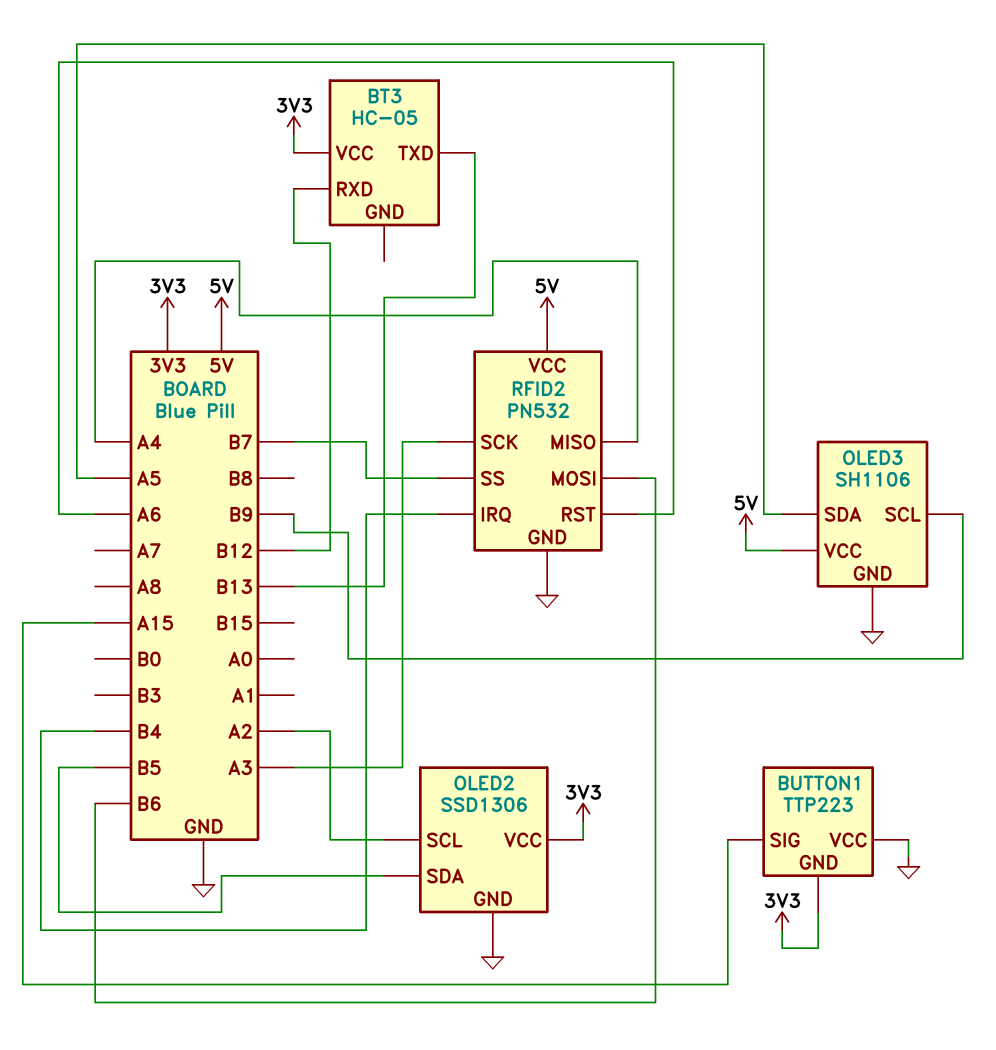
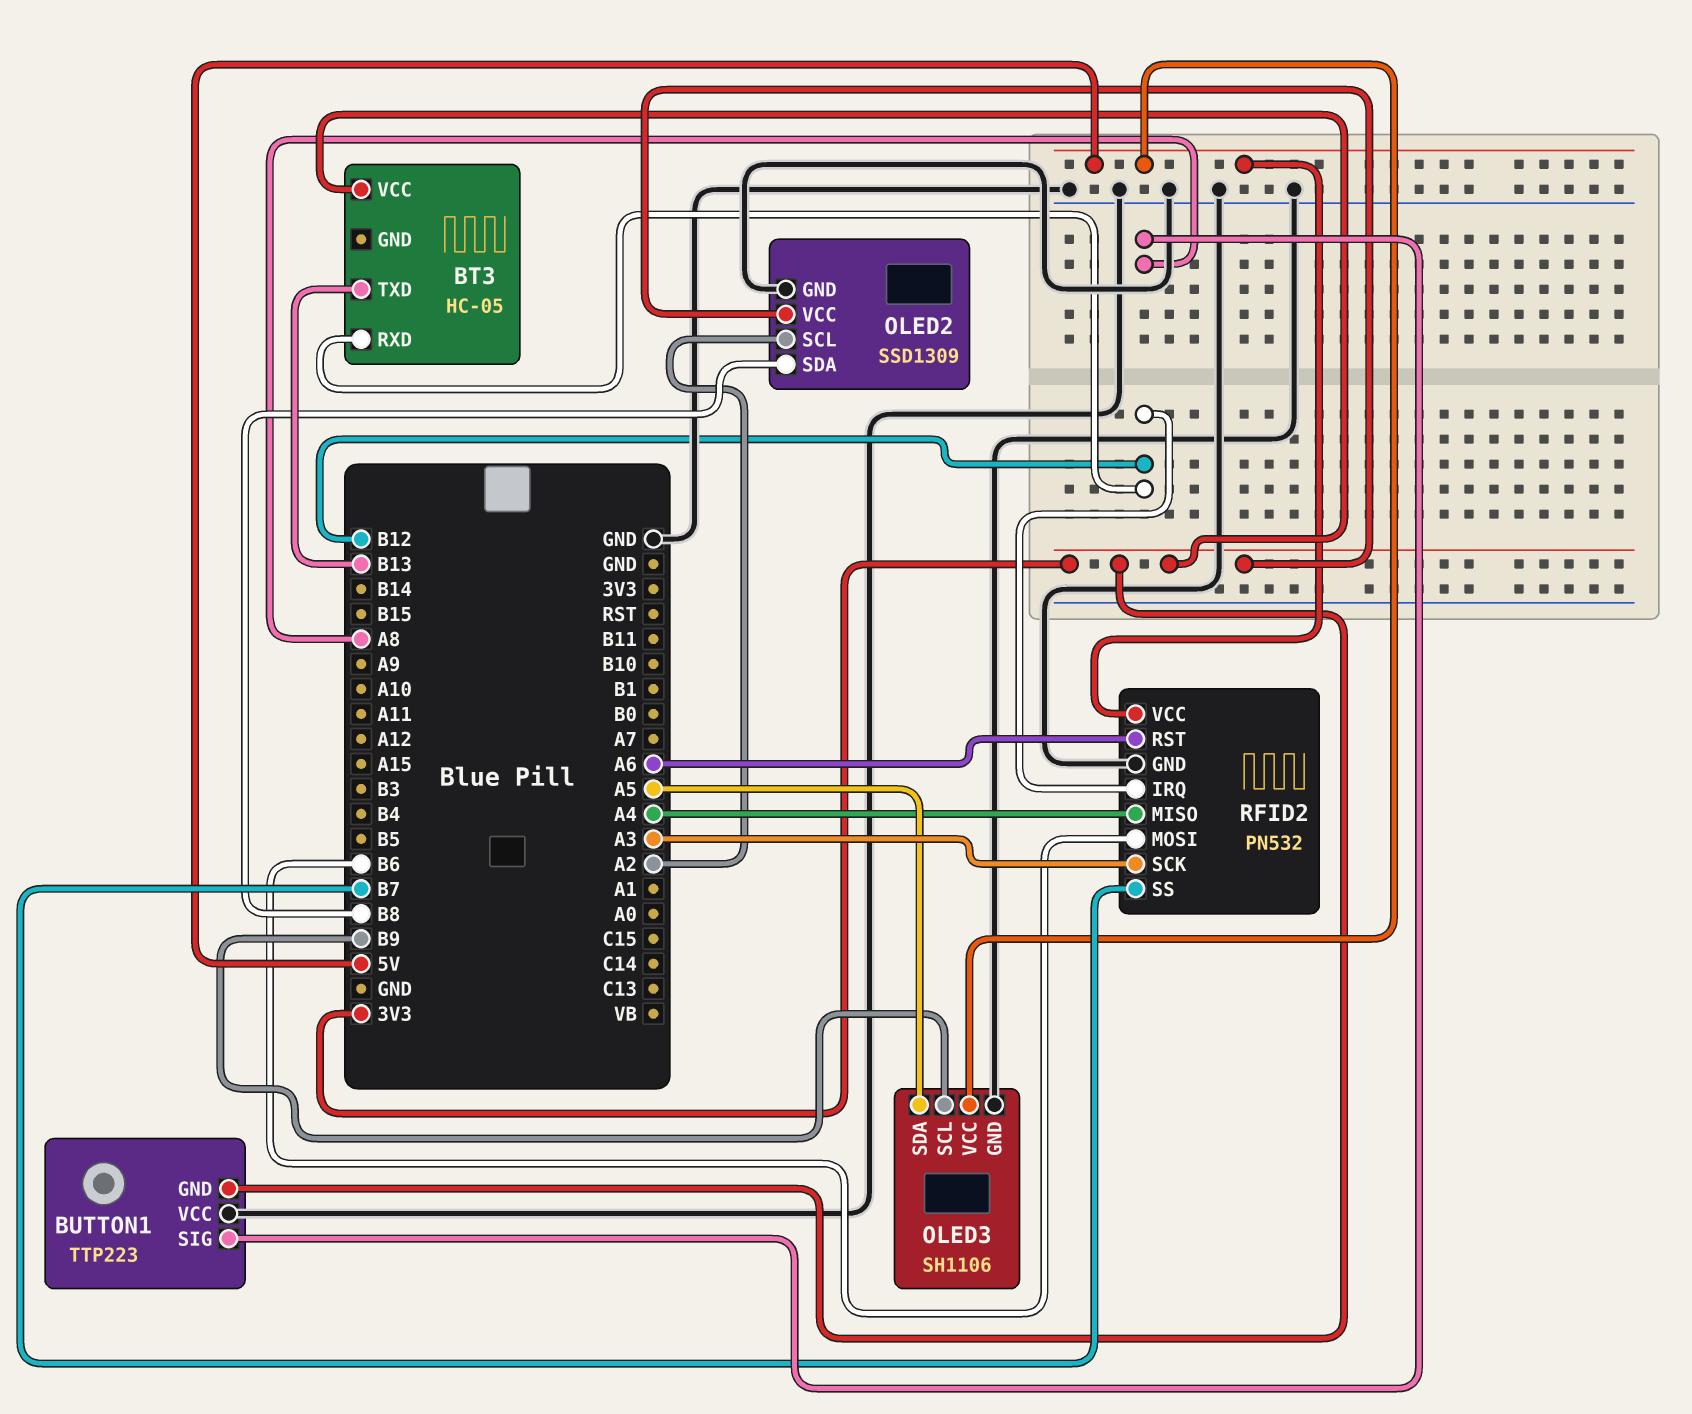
BUTTON1 pin SIG: A15 -> A8
OLED2: SSD1306 -> SSD1309
OLED2 pin SDA: B5 -> B8
RFID2 pin IRQ: B4 -> B12

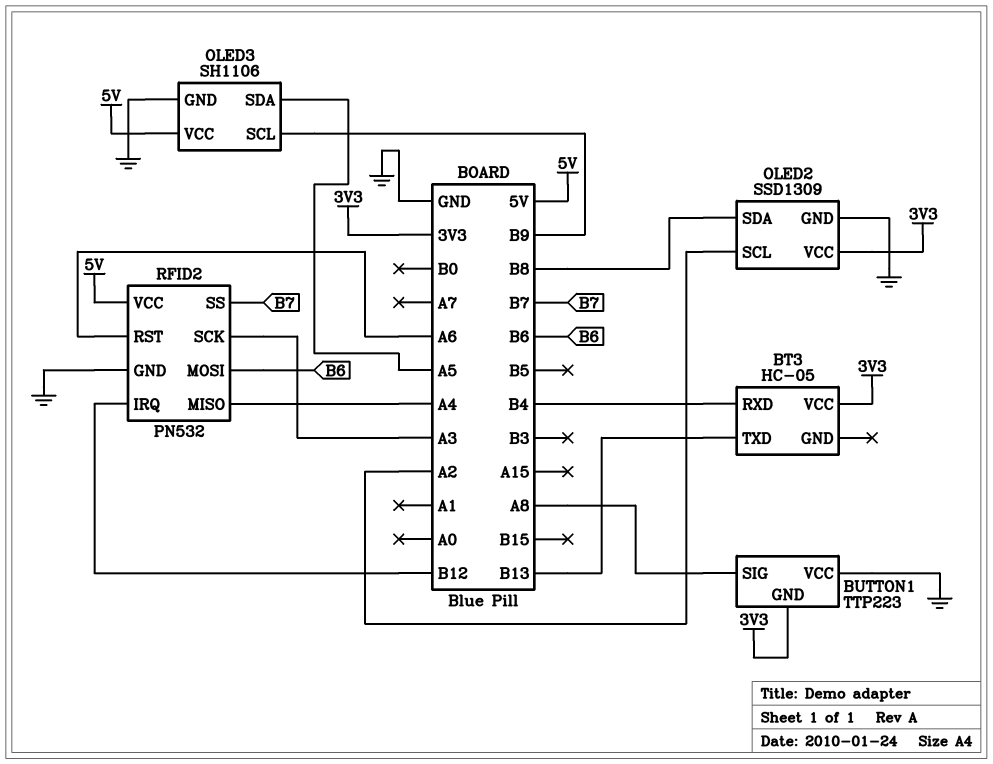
BT3 pin RXD: B12 -> B4

